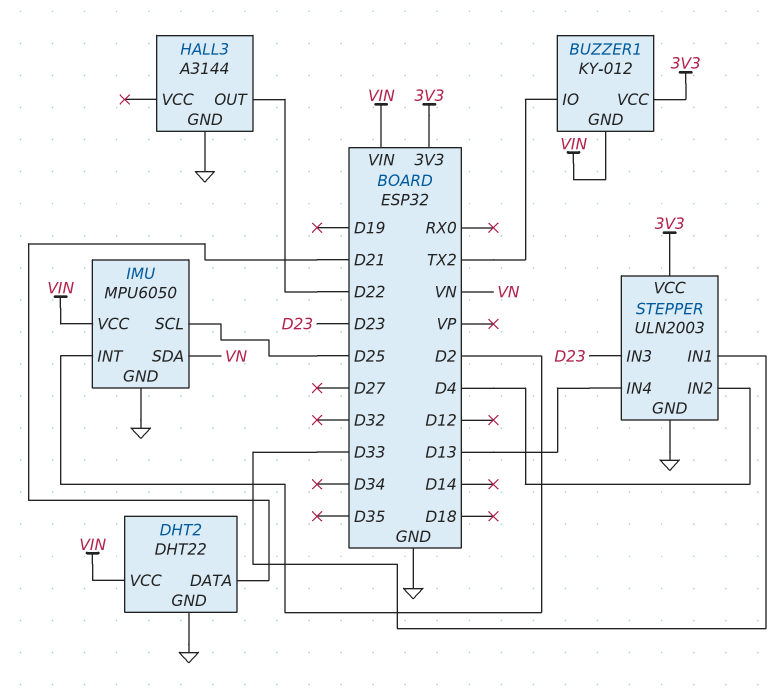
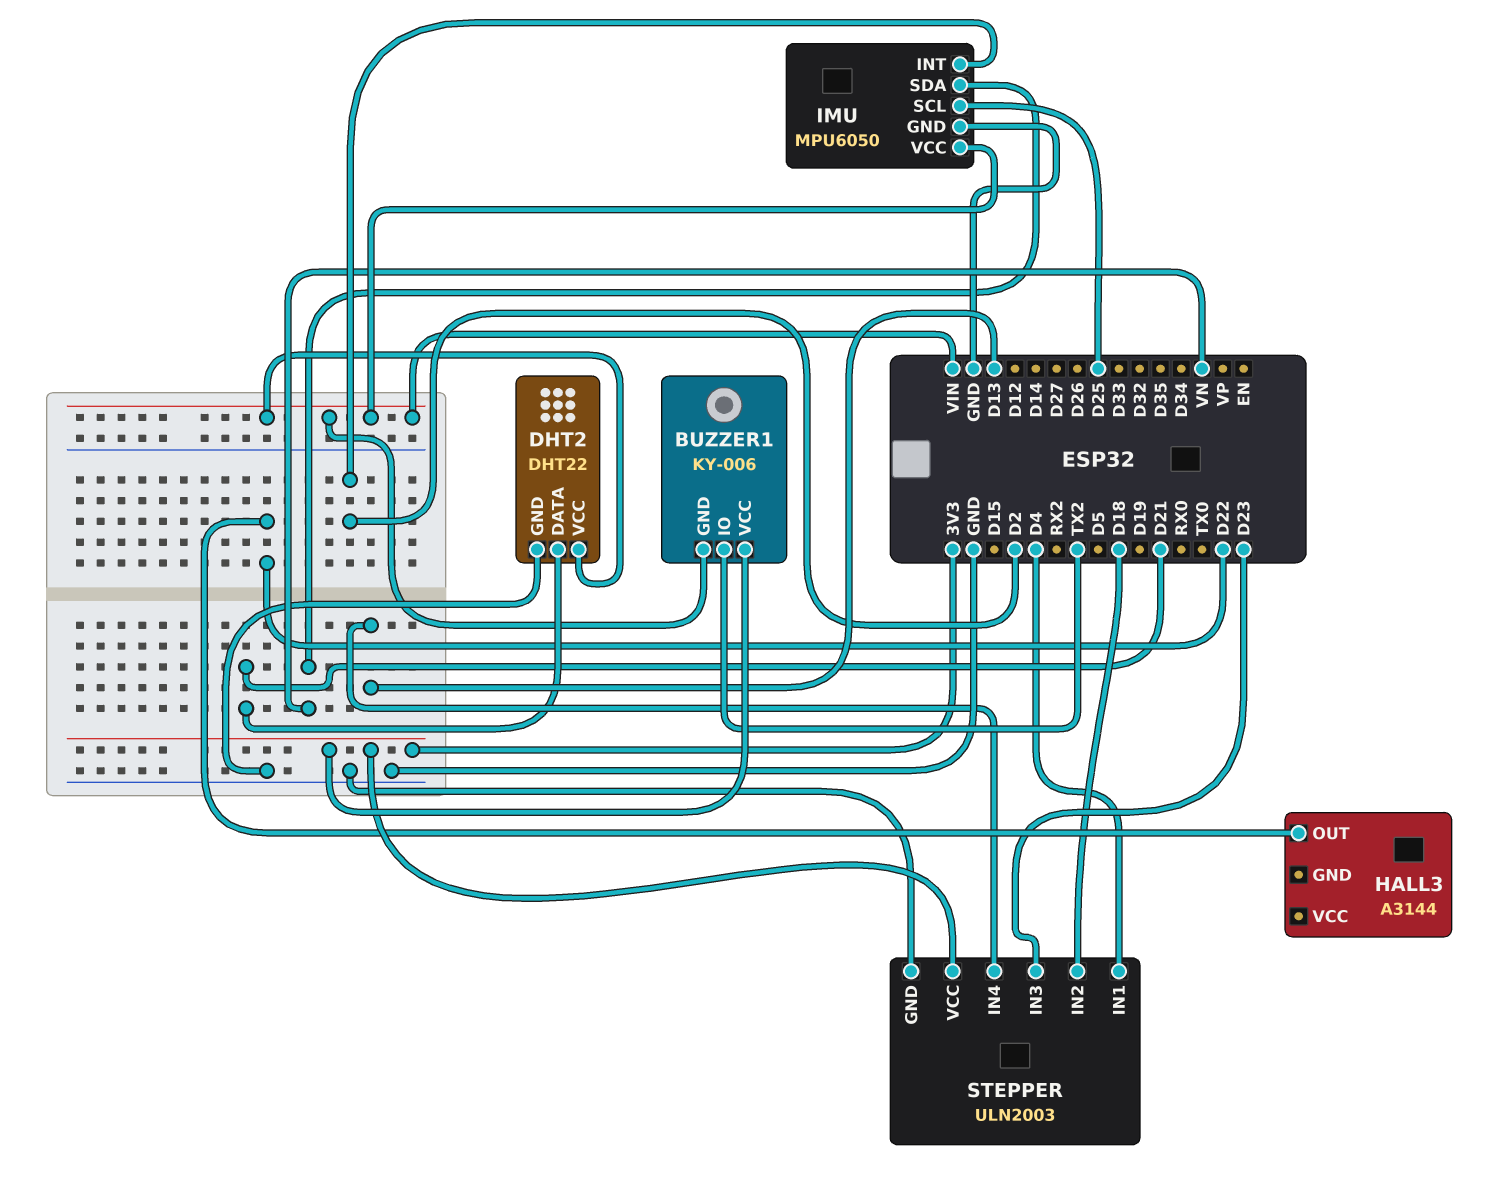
BUZZER1: KY-012 -> KY-006
HALL3 pin GND: GND -> none
STEPPER pin IN1: D33 -> D4
STEPPER pin IN2: D4 -> D18

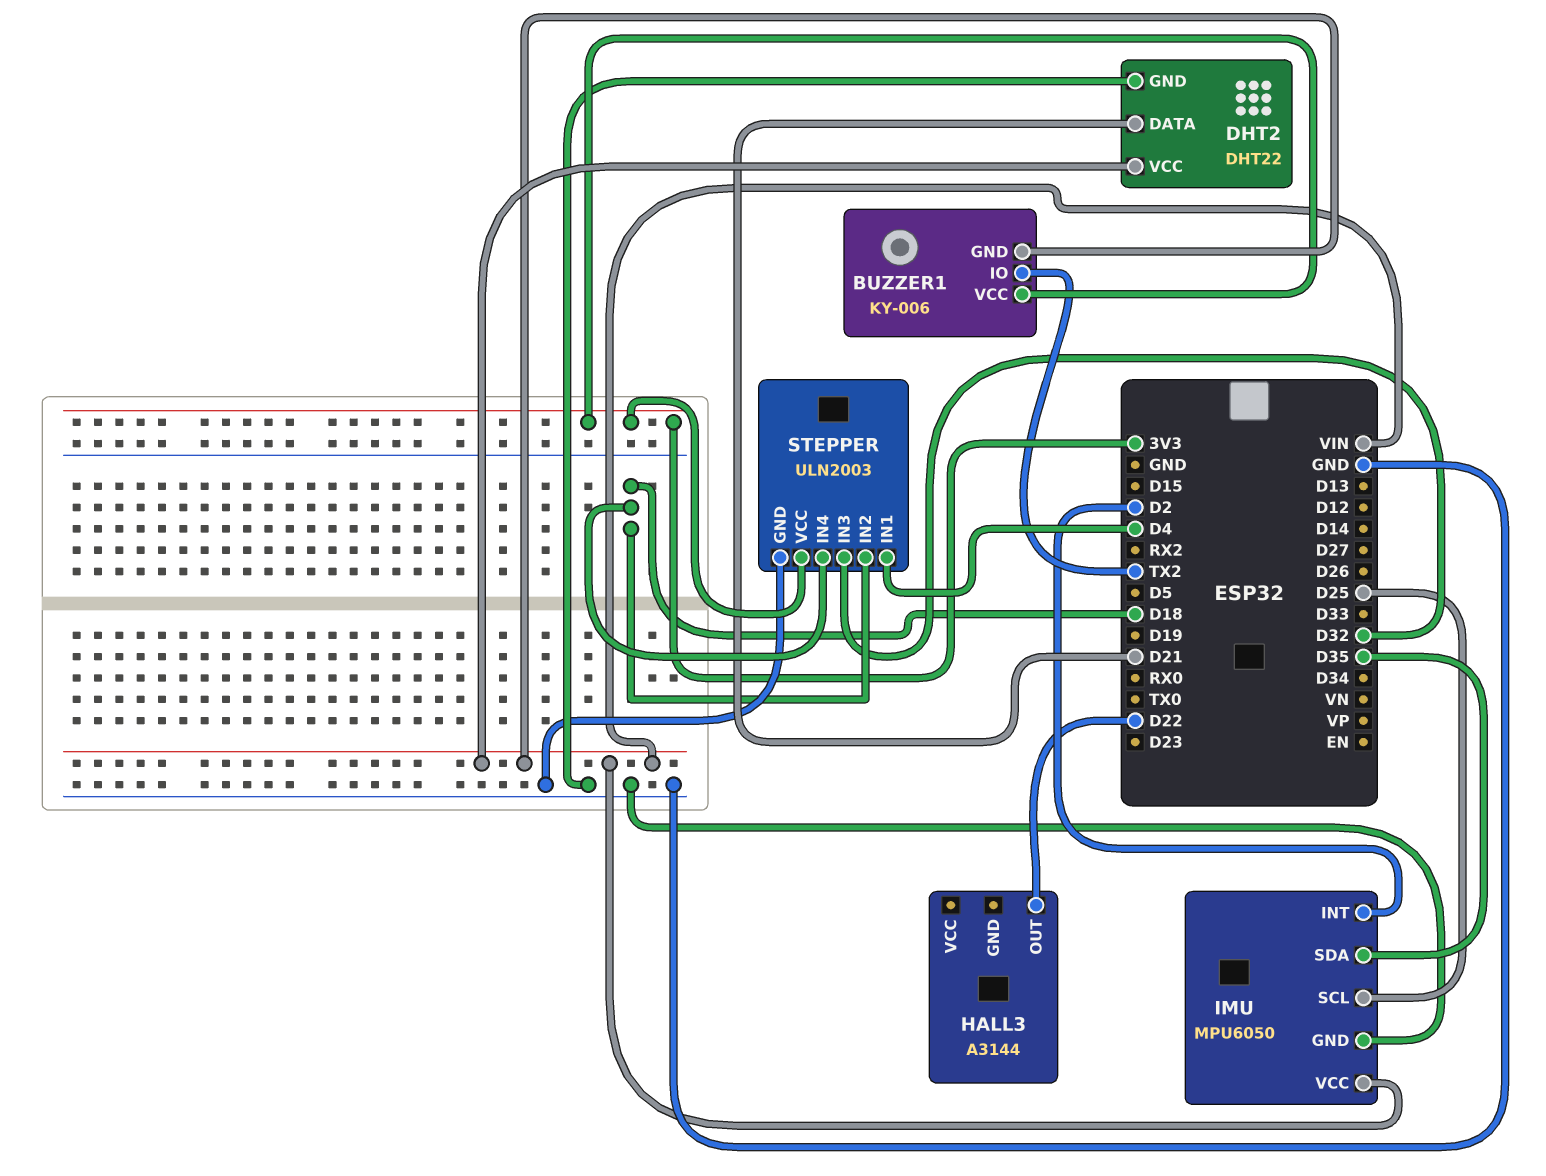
IMU pin SDA: VN -> D35
STEPPER pin IN3: D23 -> D32
STEPPER pin IN4: D13 -> D18

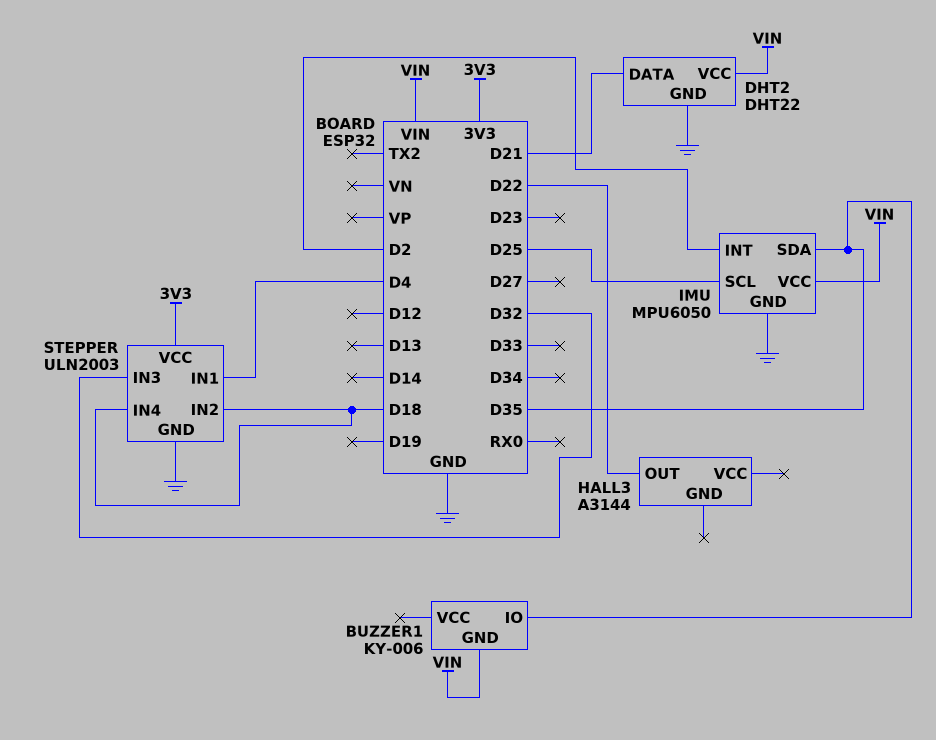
BUZZER1 pin IO: TX2 -> D35
BUZZER1 pin VCC: 3V3 -> none

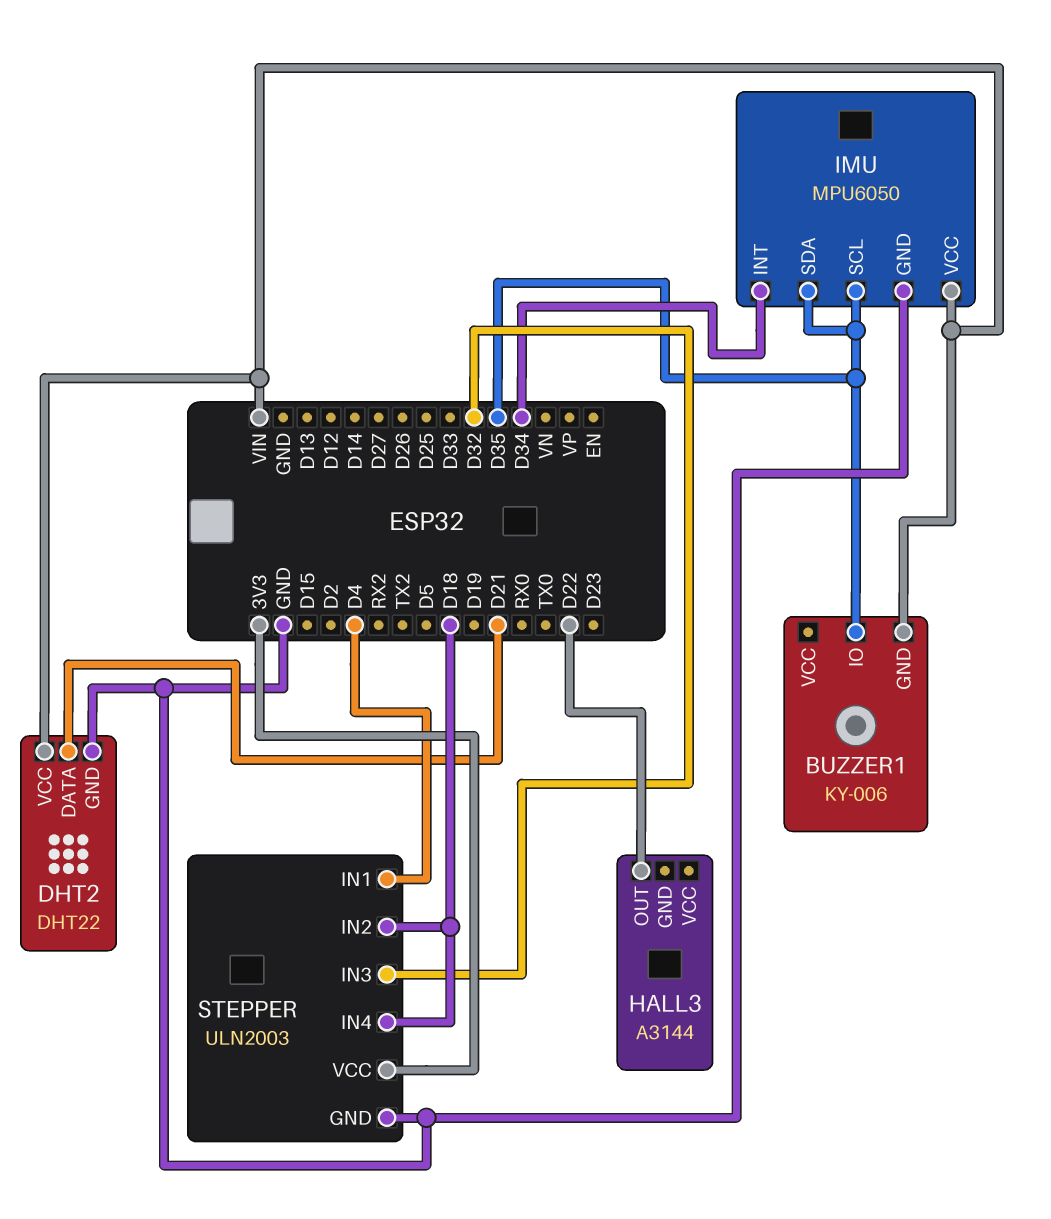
IMU pin INT: D2 -> D34
IMU pin SCL: D25 -> D35

